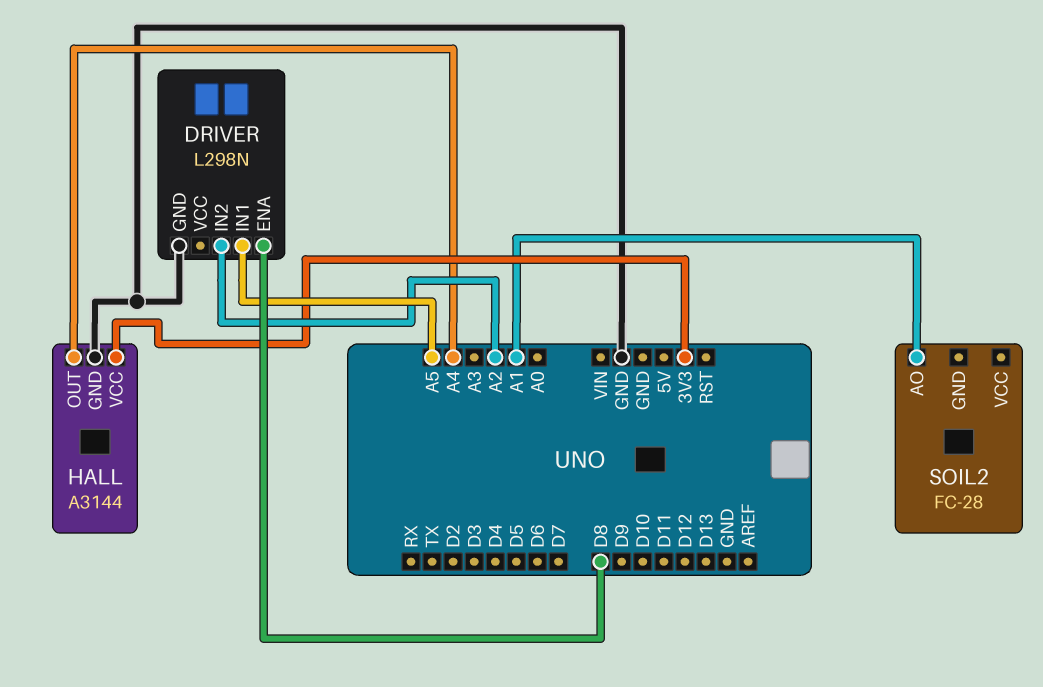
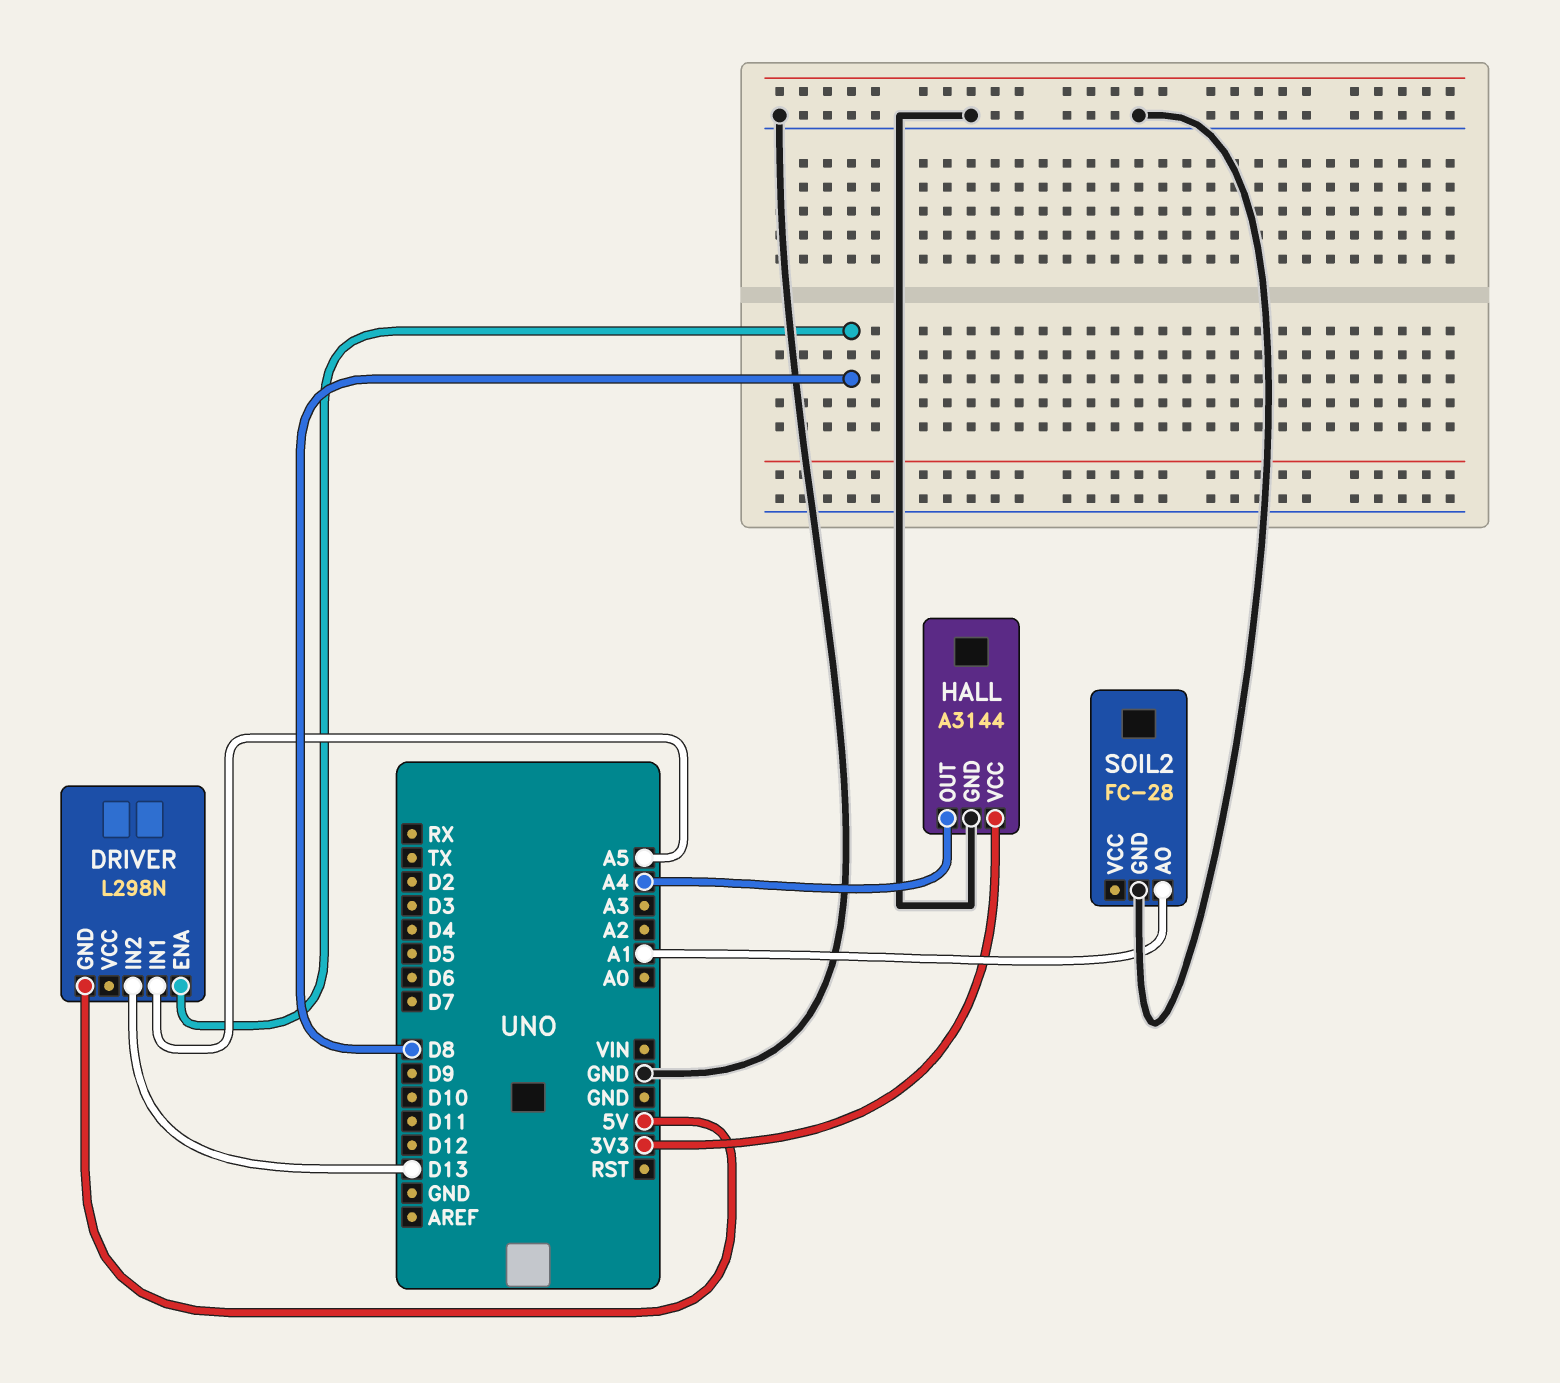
DRIVER pin GND: GND -> 5V
DRIVER pin IN2: A2 -> D13
SOIL2 pin GND: none -> GND

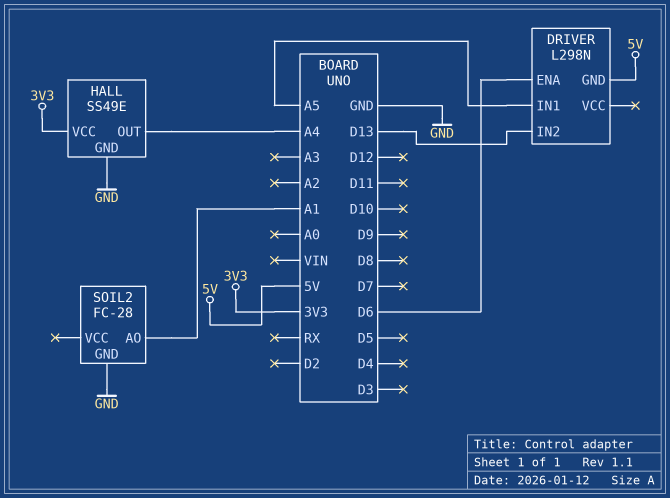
DRIVER pin ENA: D8 -> D6
HALL: A3144 -> SS49E

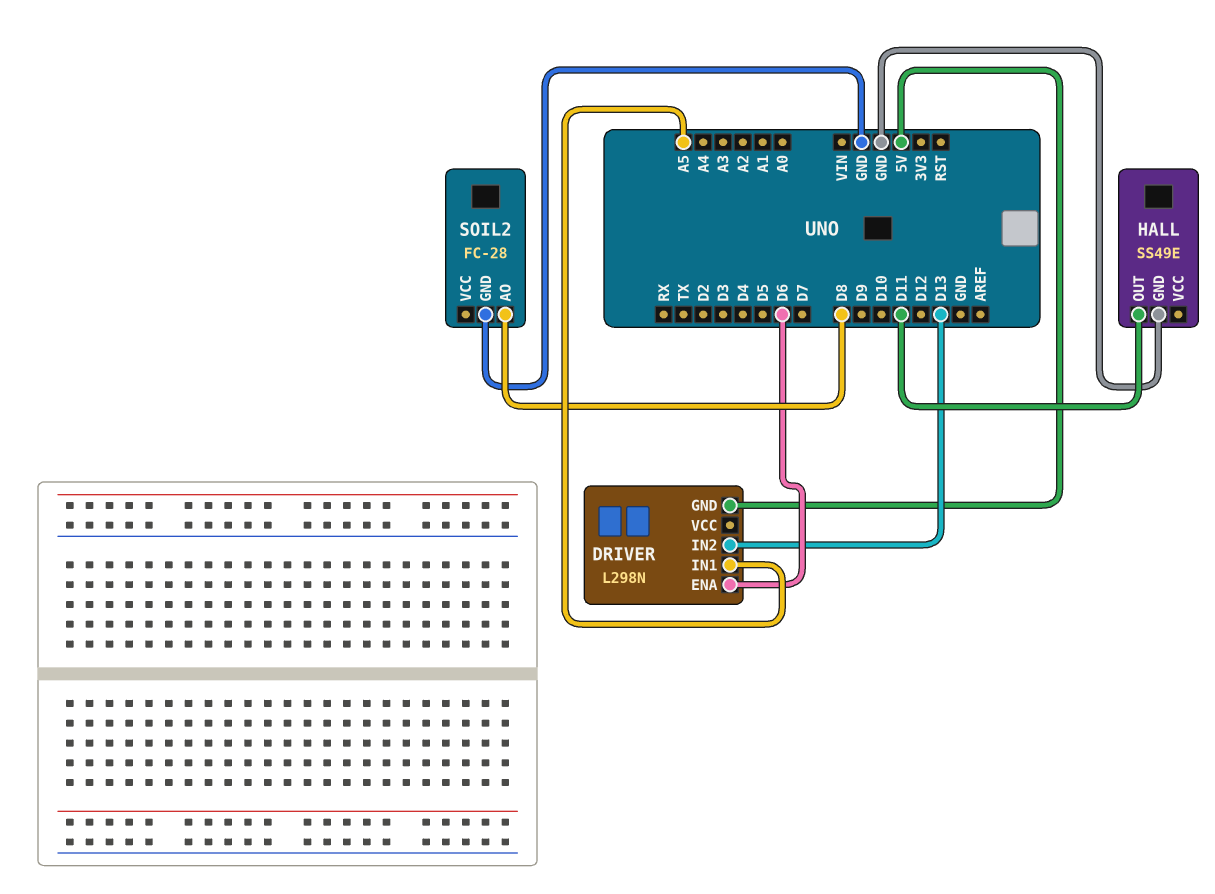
HALL pin OUT: A4 -> D11
HALL pin VCC: 3V3 -> none
SOIL2 pin AO: A1 -> D8

